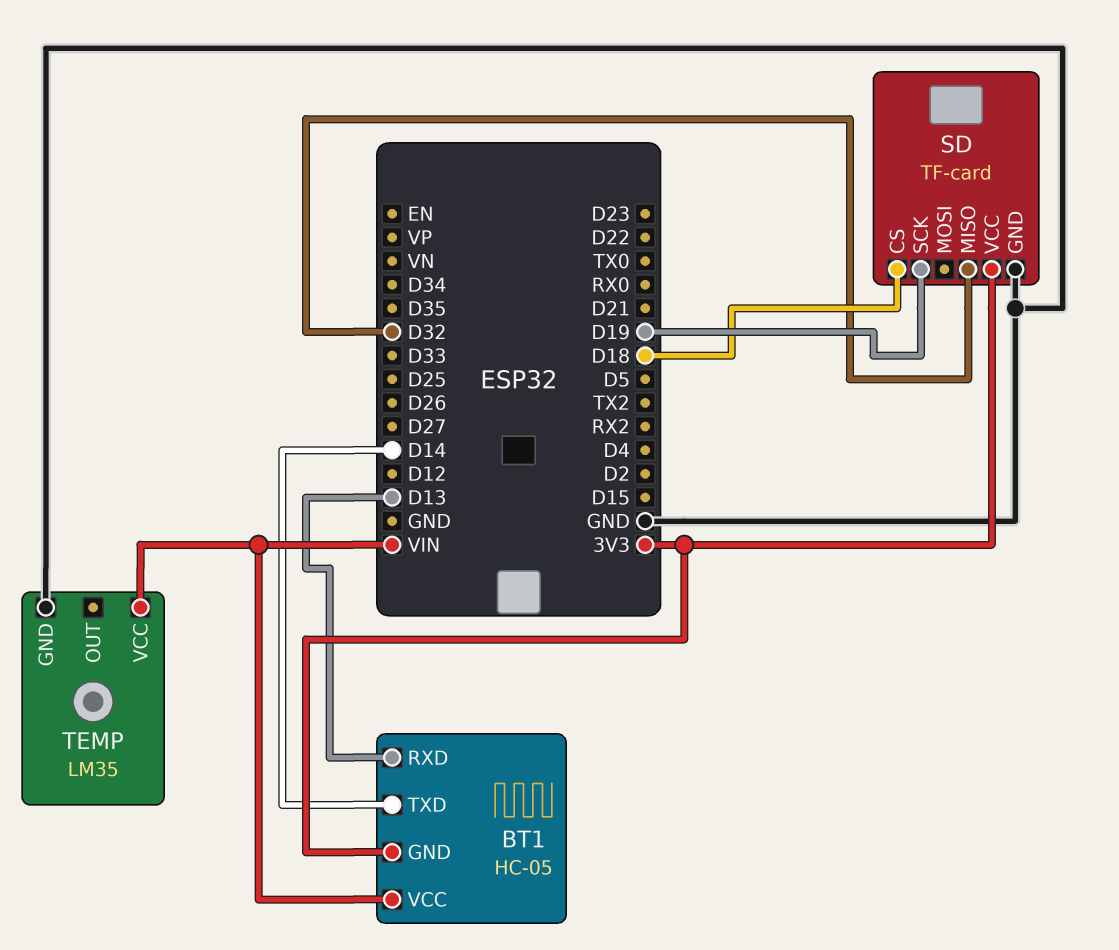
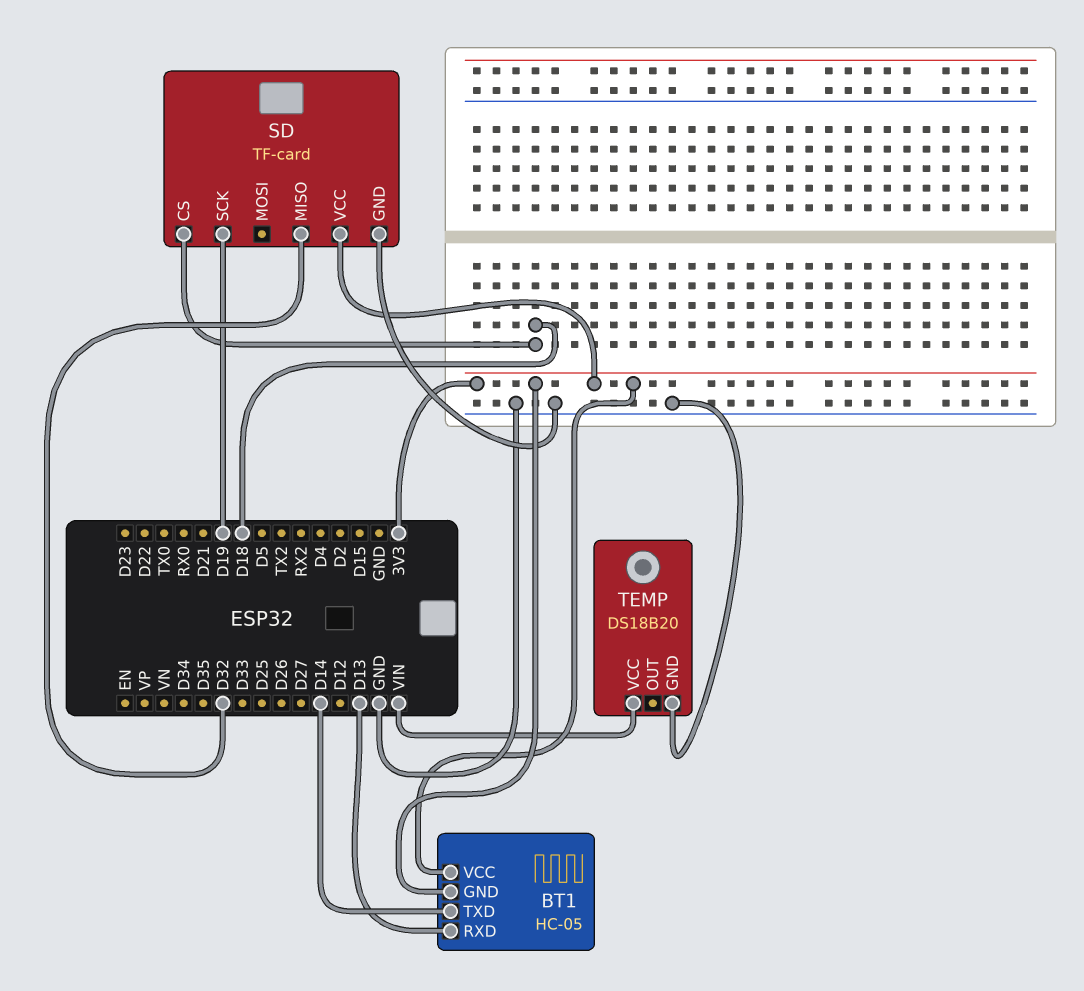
BT1 pin VCC: VIN -> 3V3
TEMP: LM35 -> DS18B20

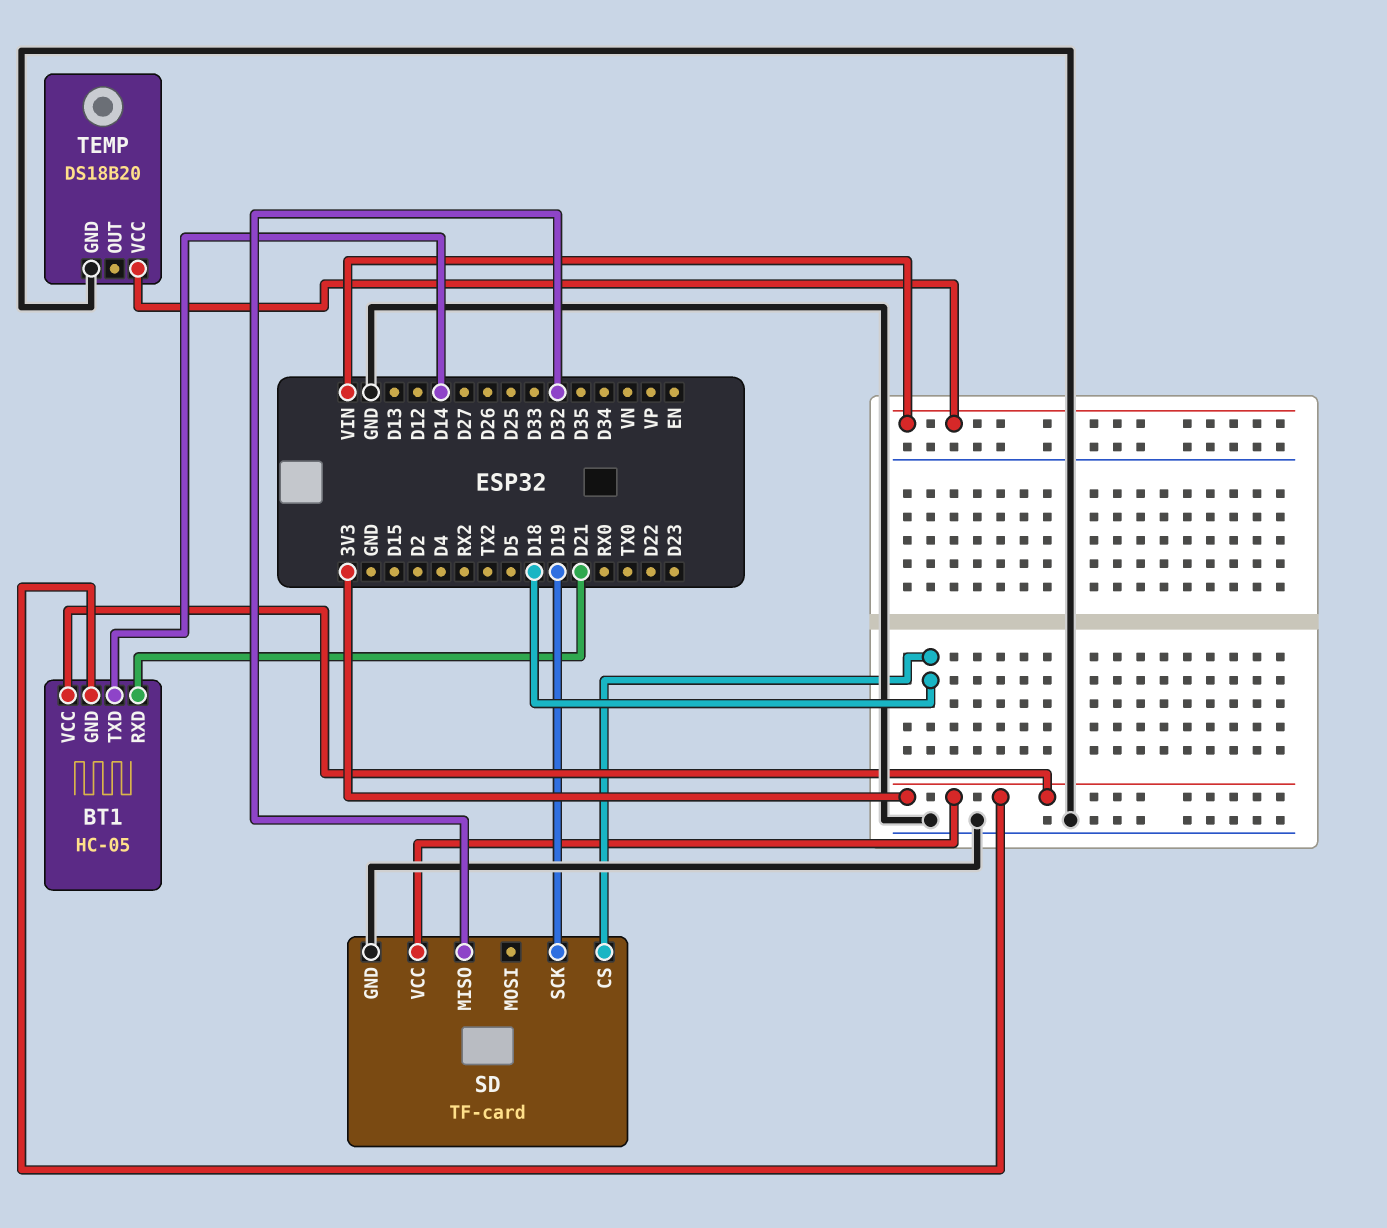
BT1 pin RXD: D13 -> D21

